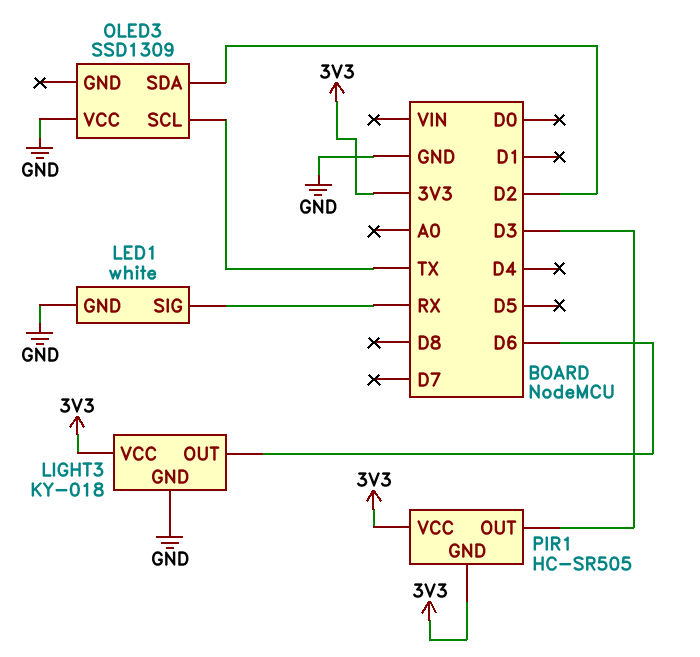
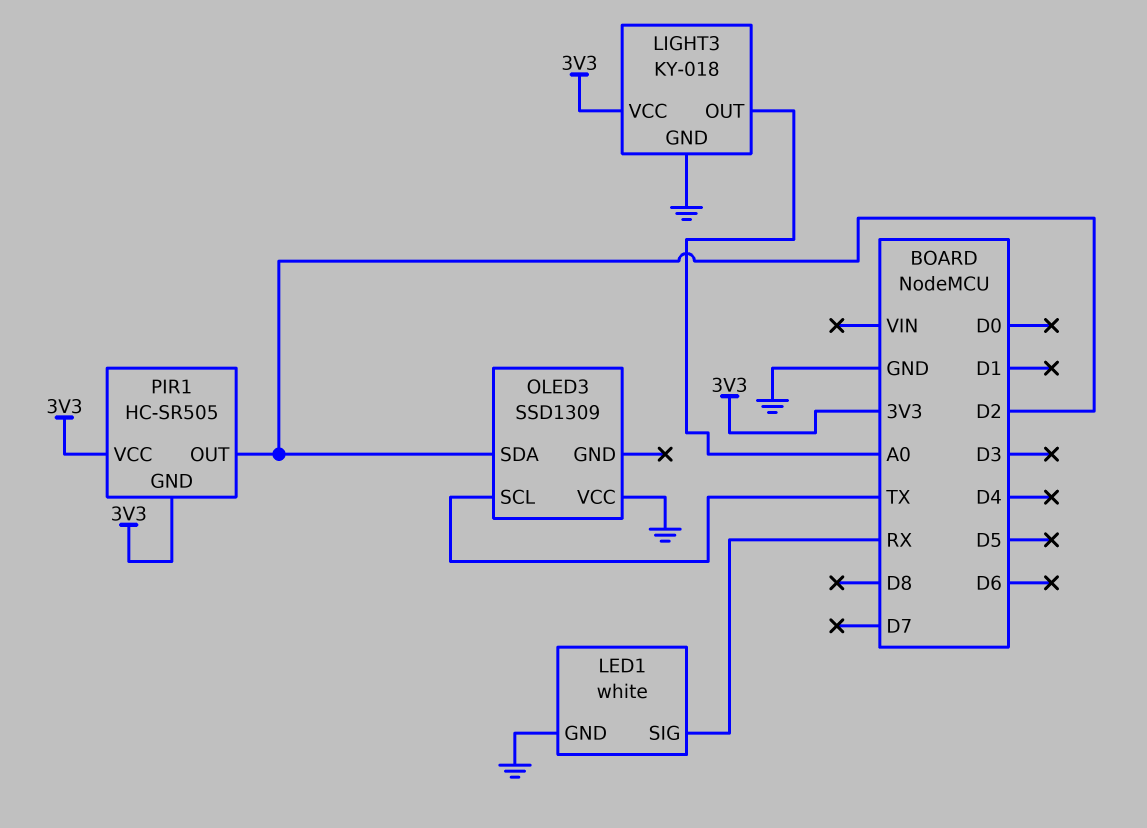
LIGHT3 pin OUT: D6 -> A0
PIR1 pin OUT: D3 -> D2

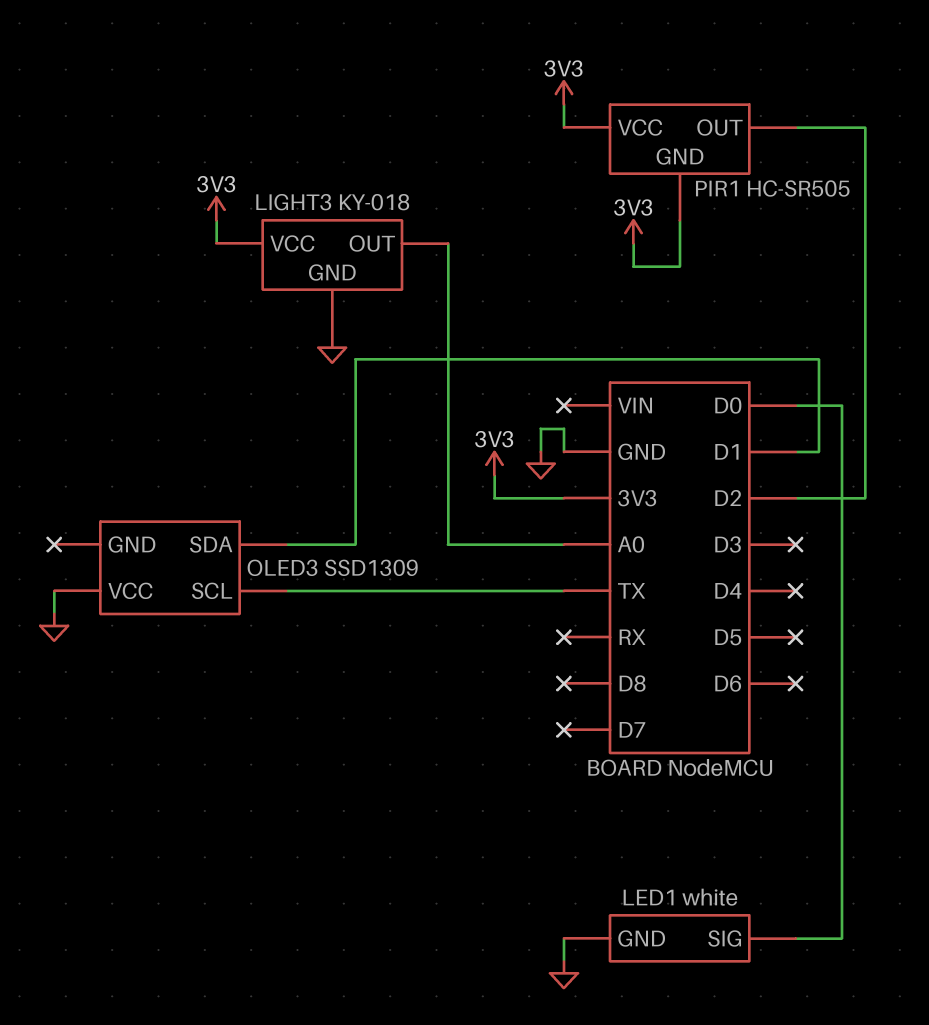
LED1 pin SIG: RX -> D0
OLED3 pin SDA: D2 -> D1

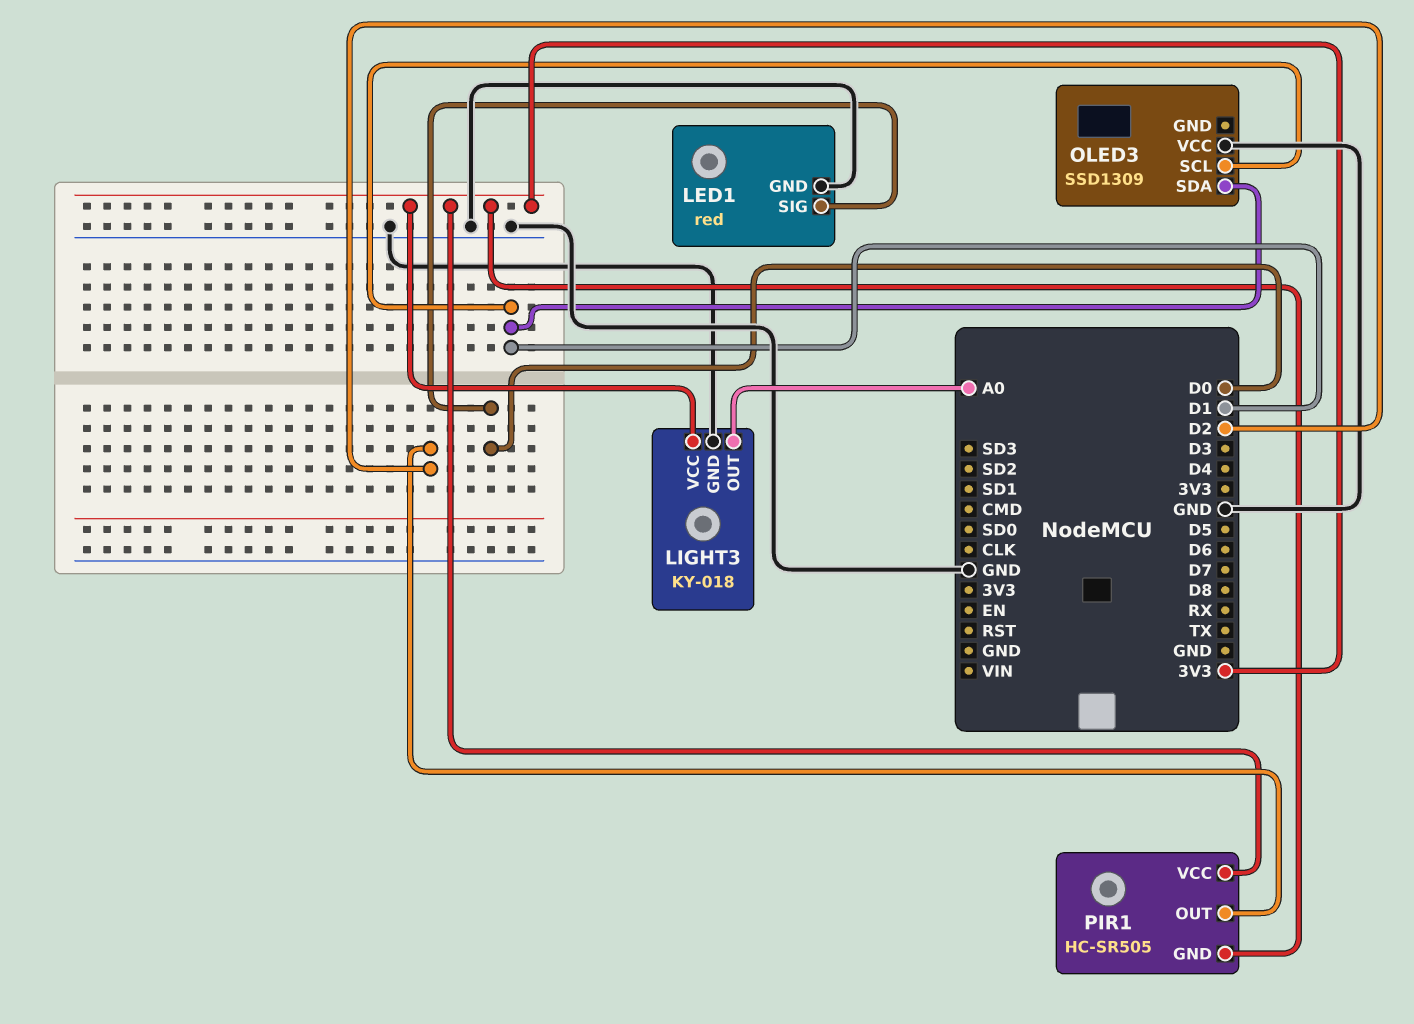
LED1: white -> red
OLED3 pin SCL: TX -> D1

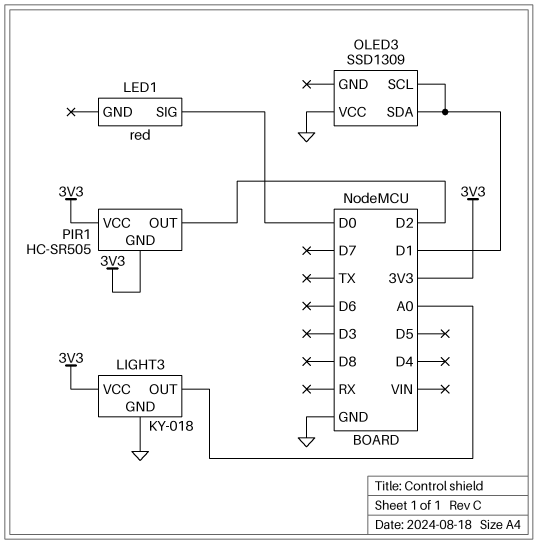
LED1 pin GND: GND -> none

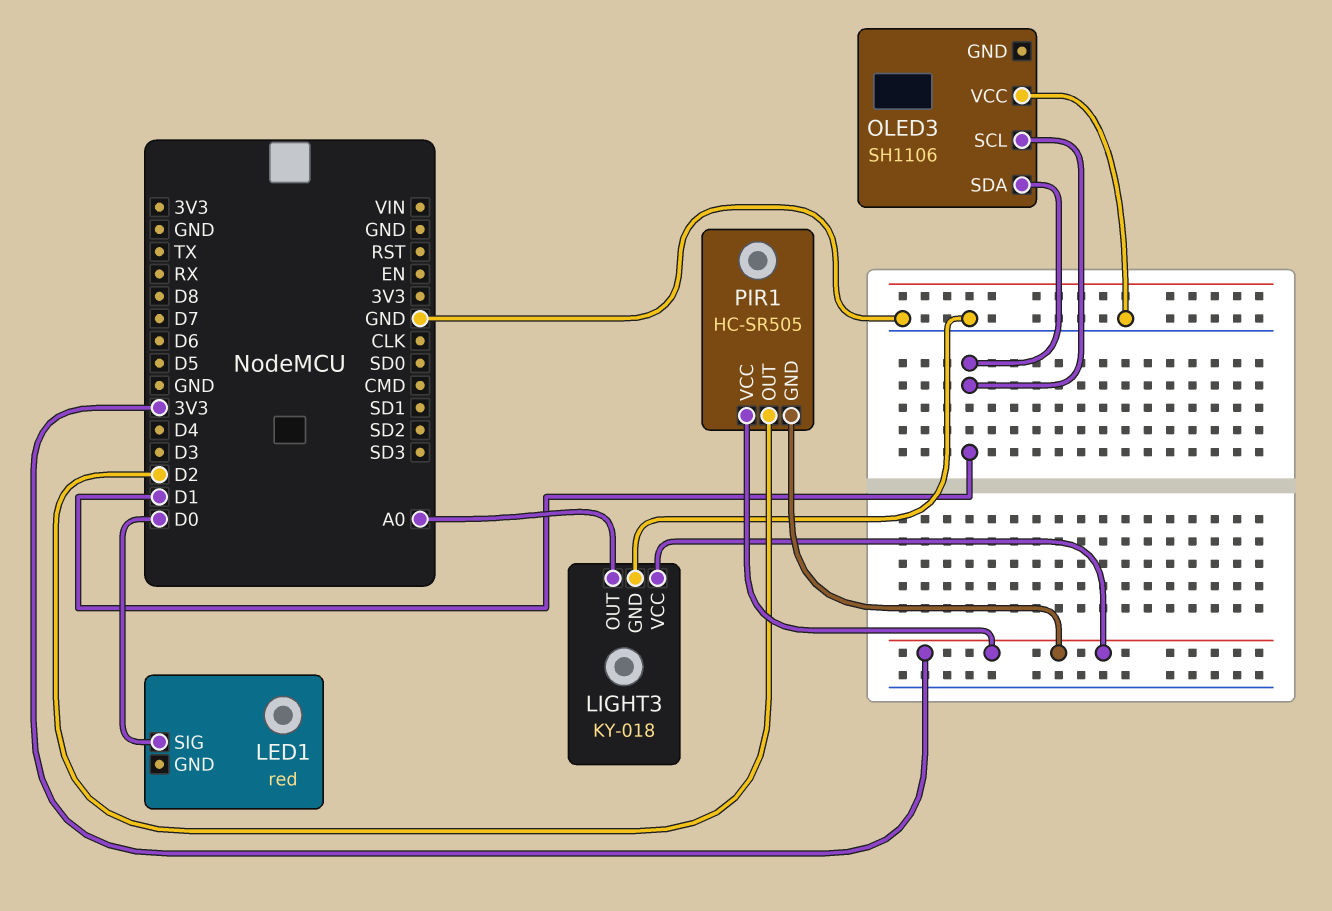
OLED3: SSD1309 -> SH1106

